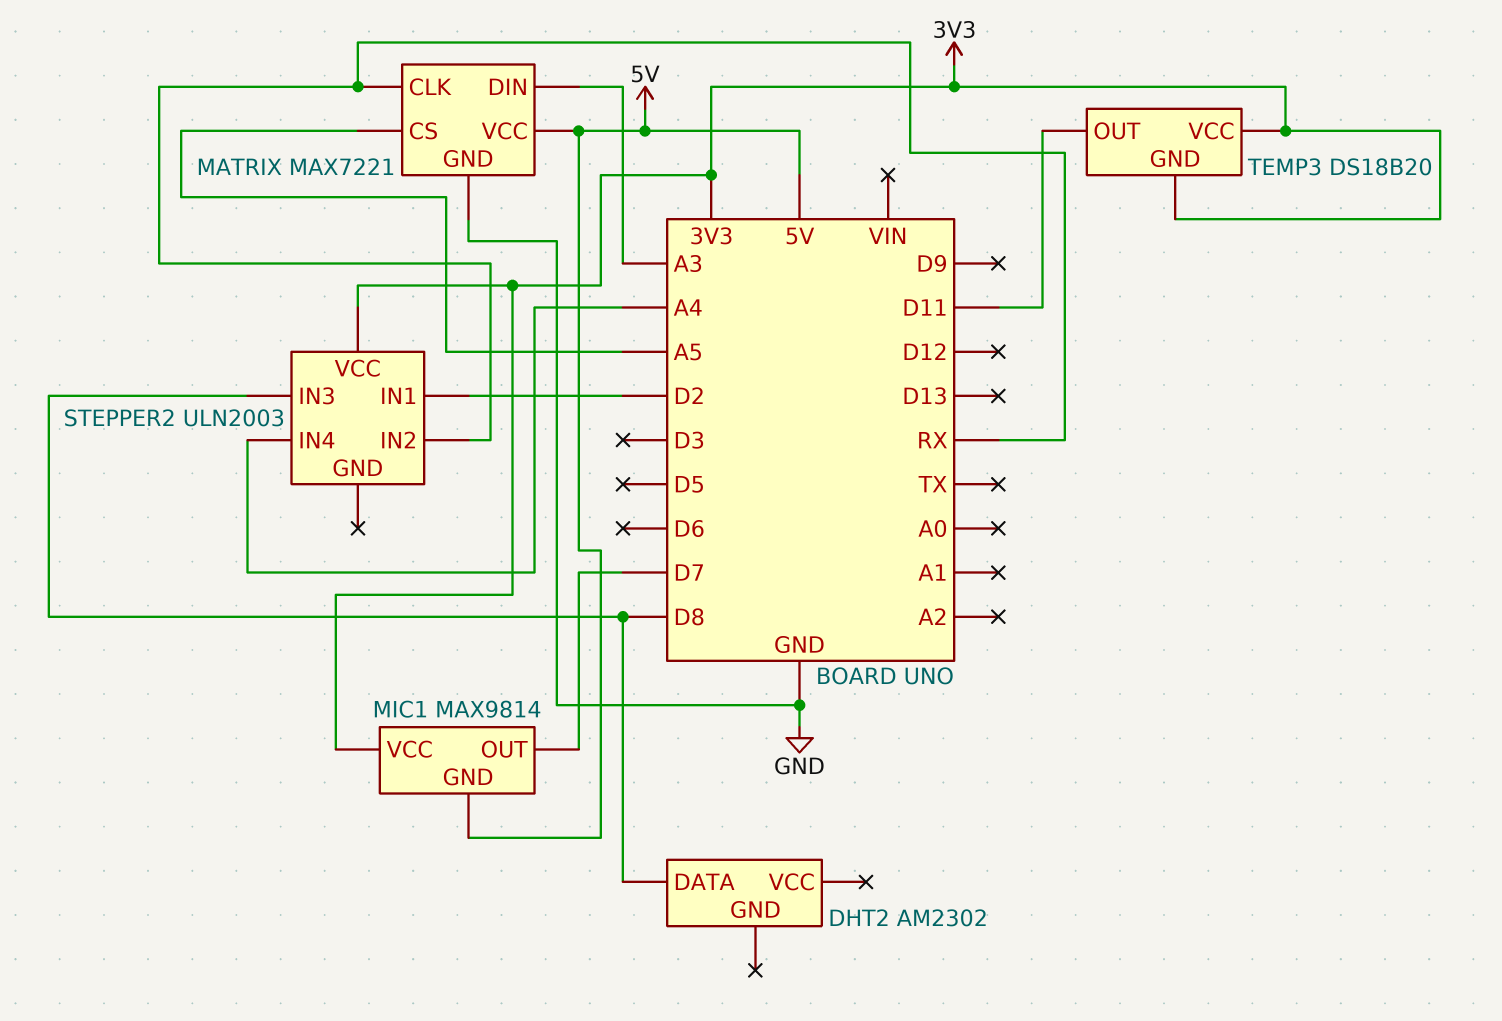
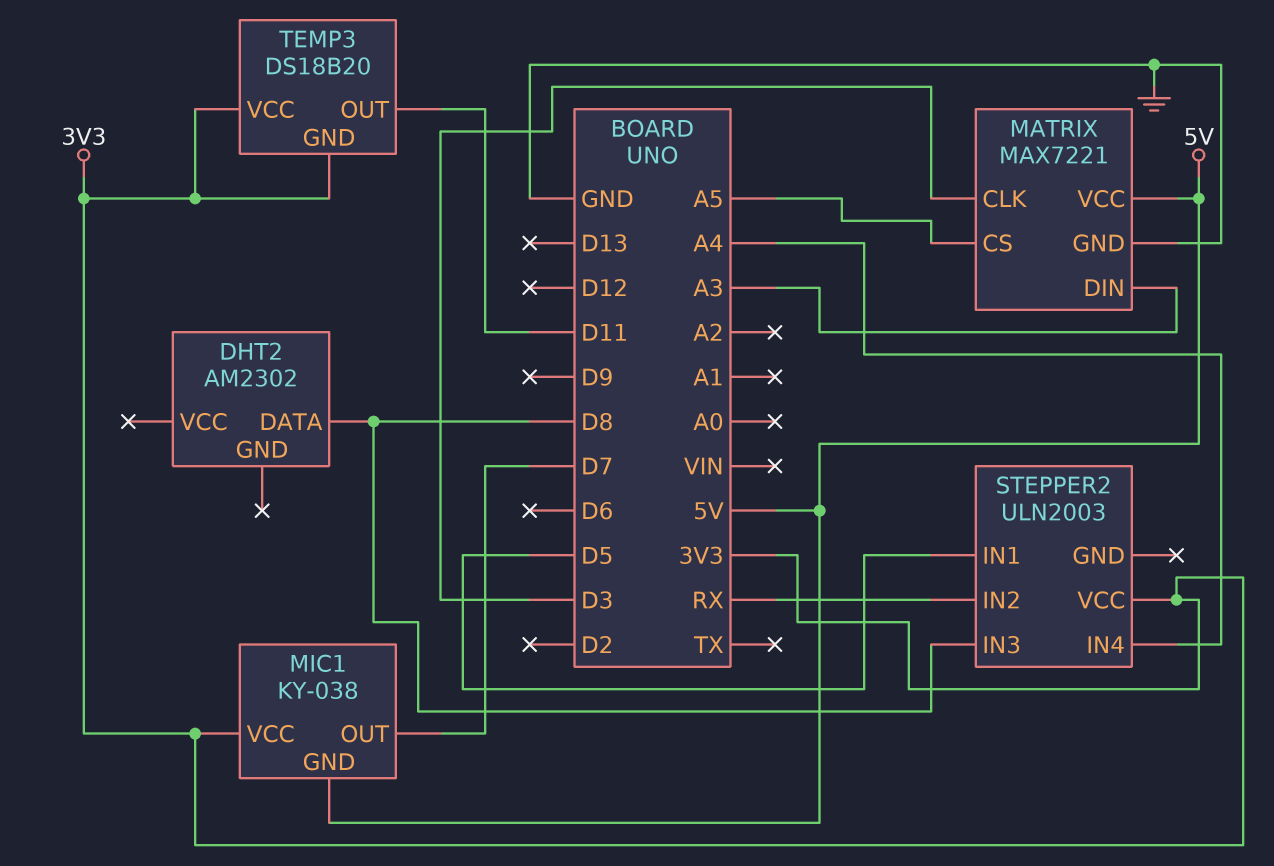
MATRIX pin CLK: RX -> D3
MIC1: MAX9814 -> KY-038
STEPPER2 pin IN1: D2 -> D5

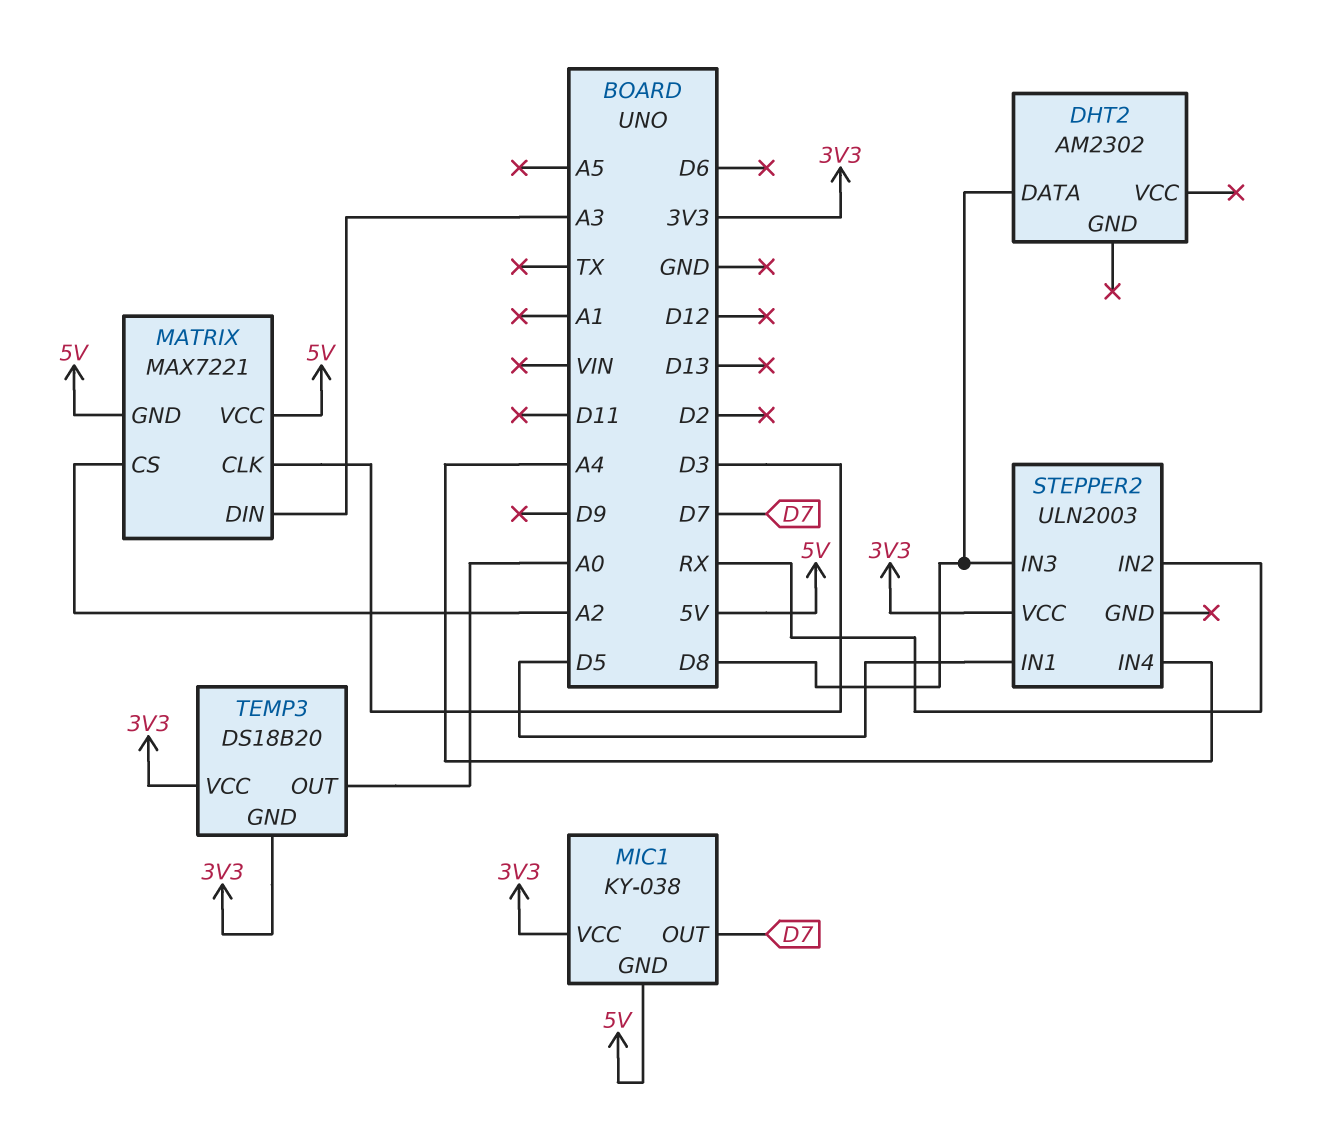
MATRIX pin CS: A5 -> A2
MATRIX pin GND: GND -> 5V
TEMP3 pin OUT: D11 -> A0

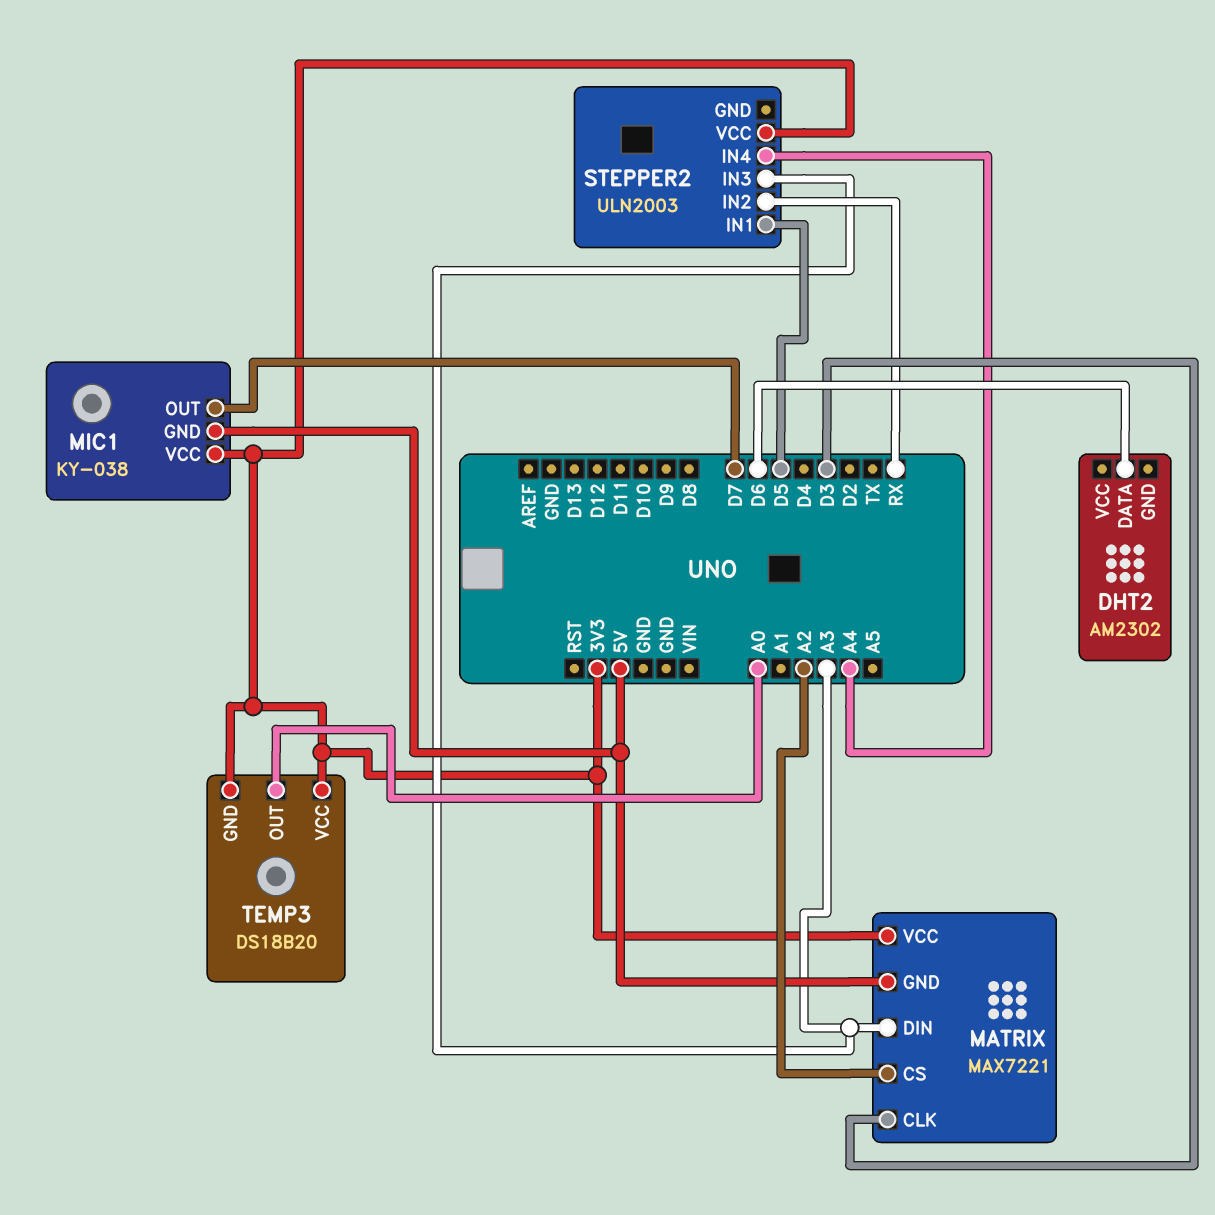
DHT2 pin DATA: D8 -> D6
MATRIX pin VCC: 5V -> 3V3
STEPPER2 pin IN3: D8 -> A3

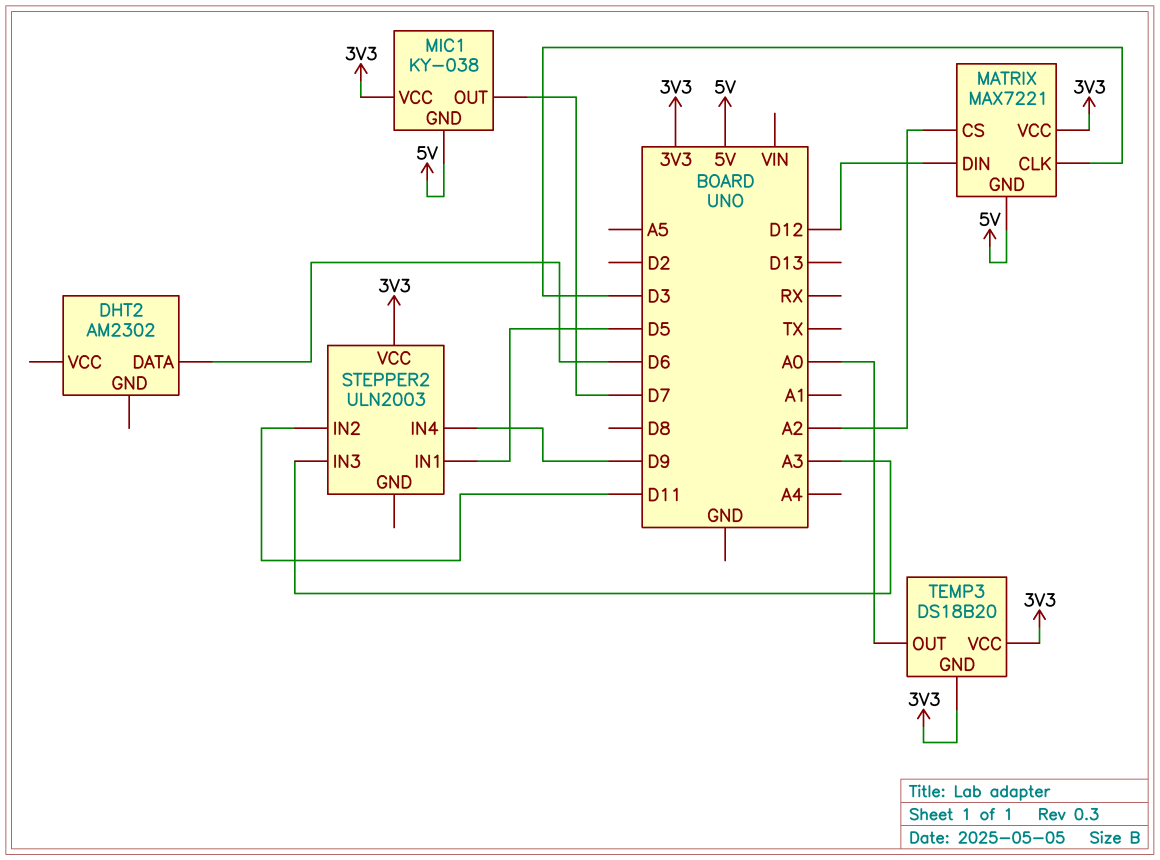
MATRIX pin DIN: A3 -> D12
STEPPER2 pin IN2: RX -> D11
STEPPER2 pin IN4: A4 -> D9

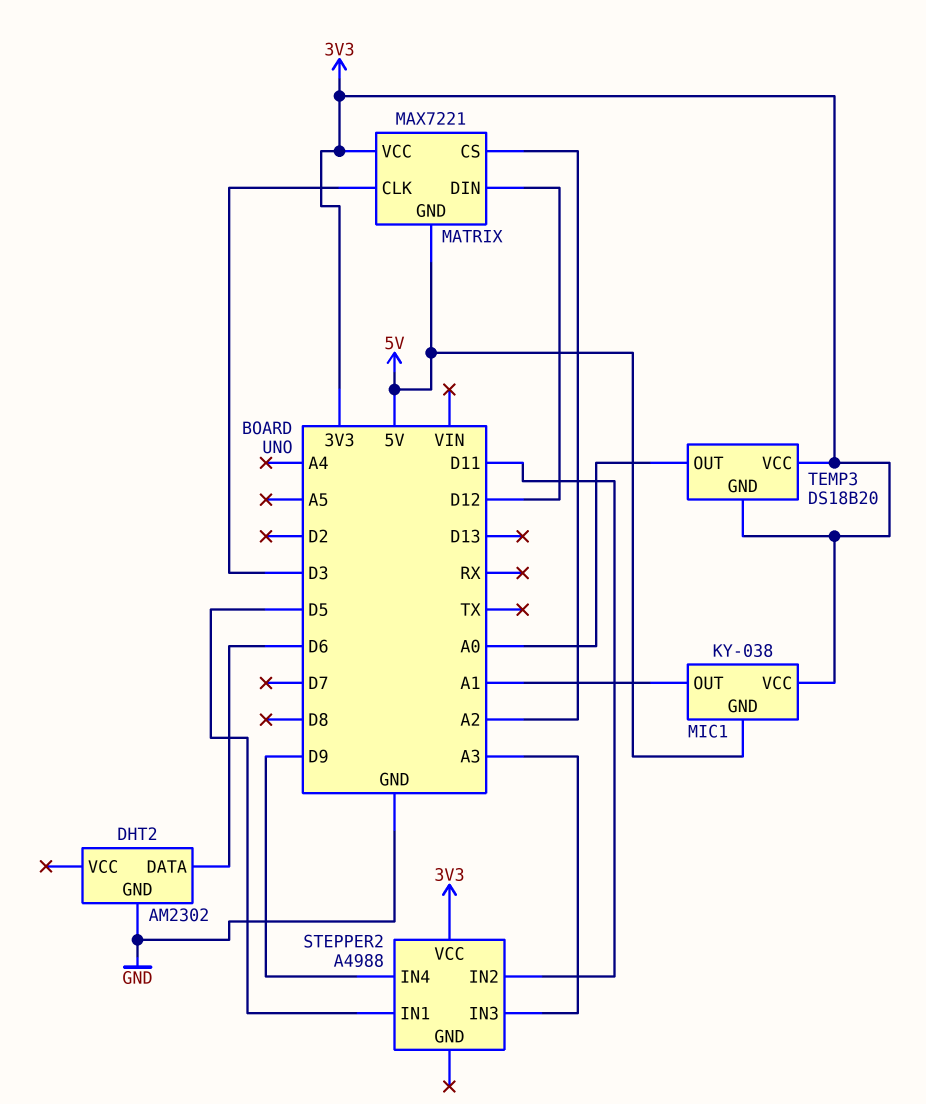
DHT2 pin GND: none -> GND
MIC1 pin OUT: D7 -> A1
STEPPER2: ULN2003 -> A4988

